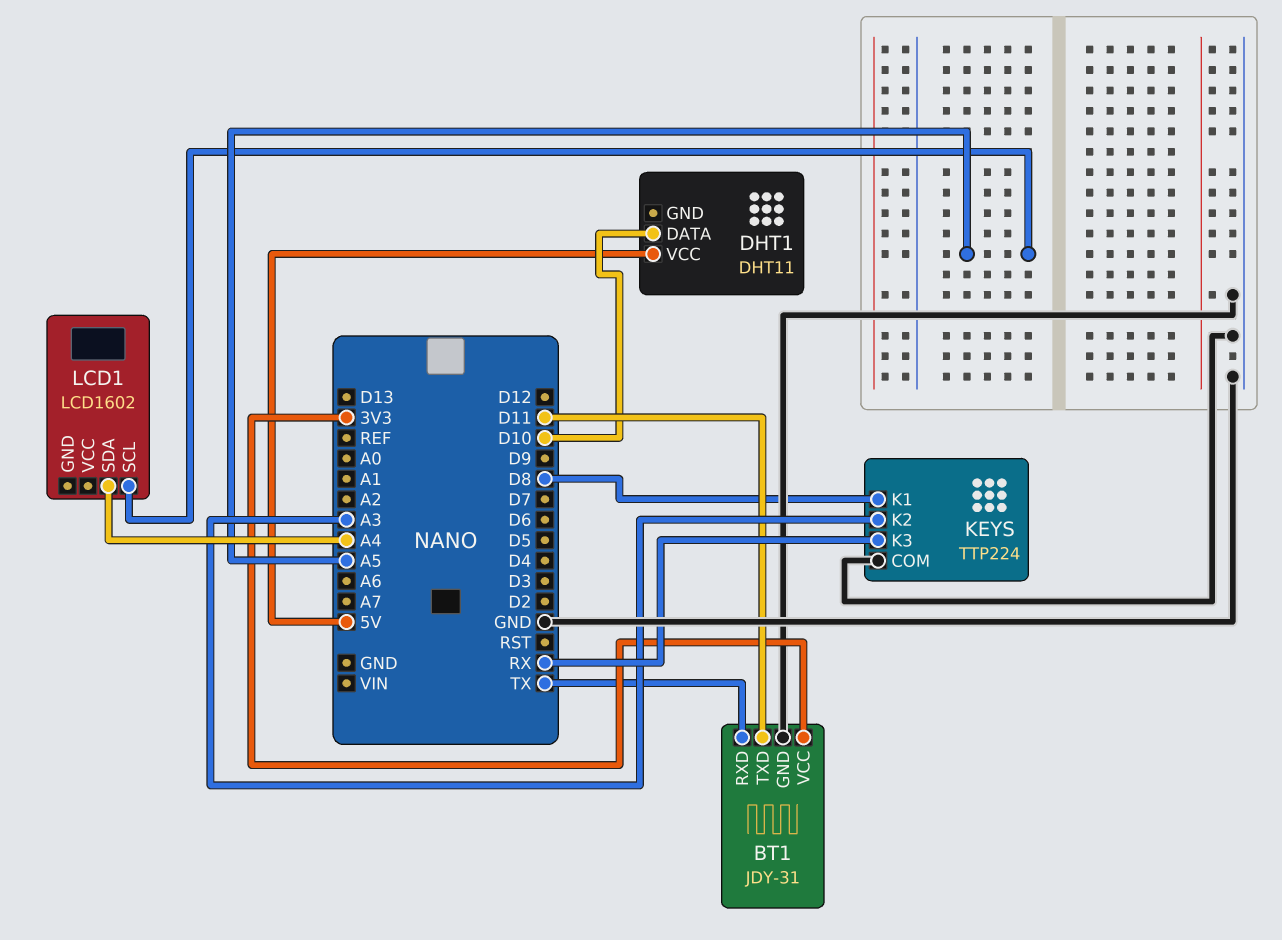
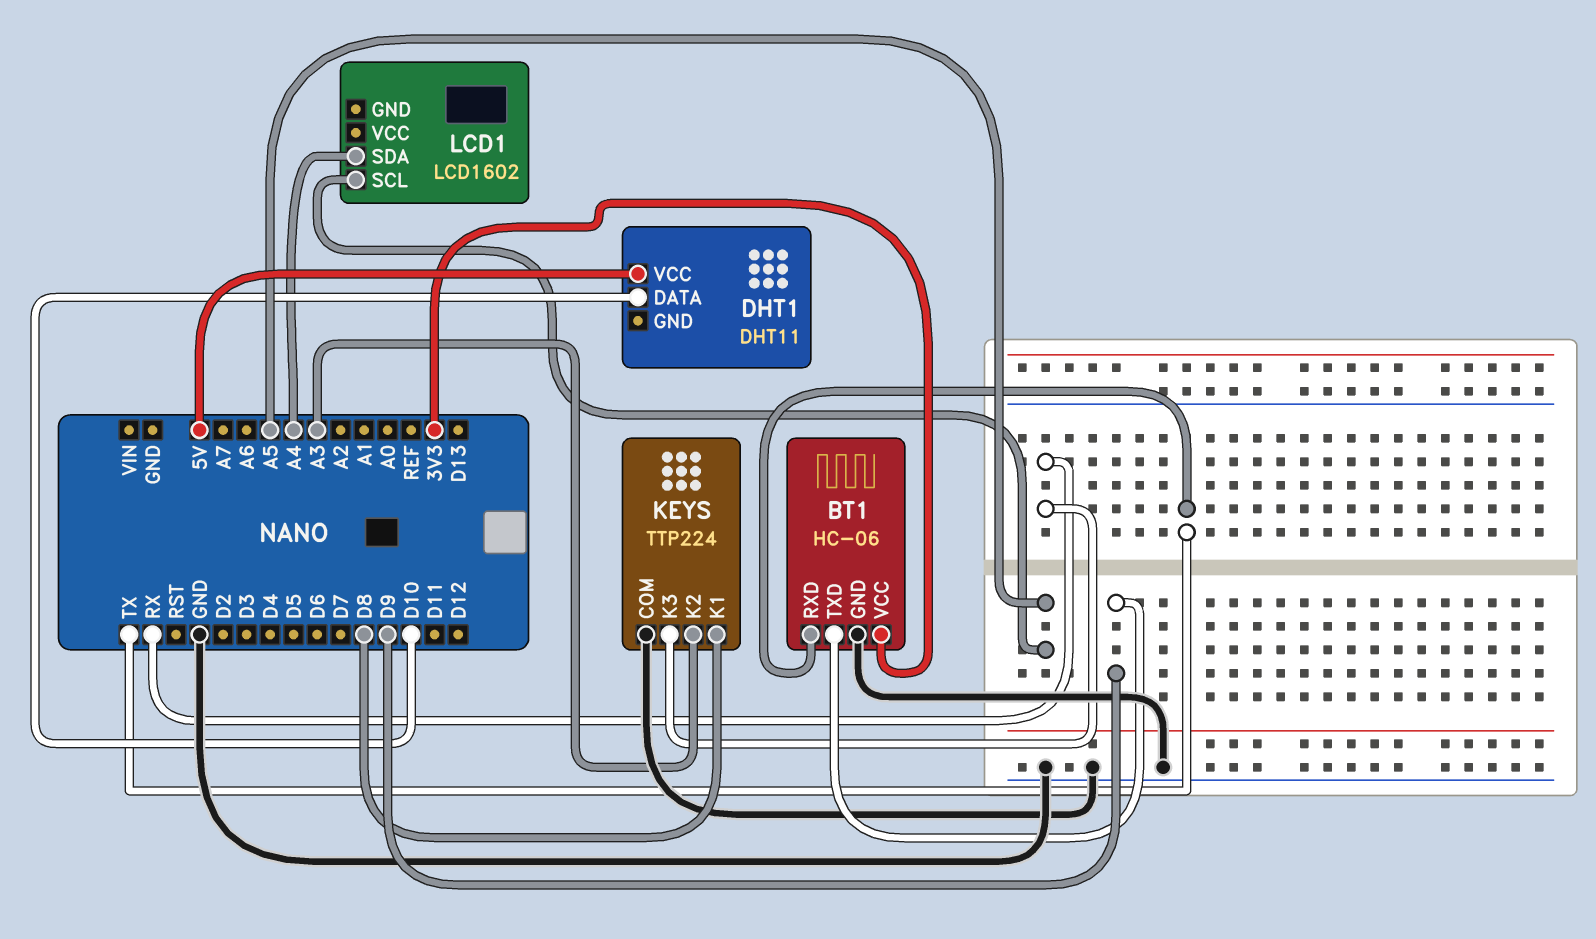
BT1: JDY-31 -> HC-06
BT1 pin TXD: D11 -> D9

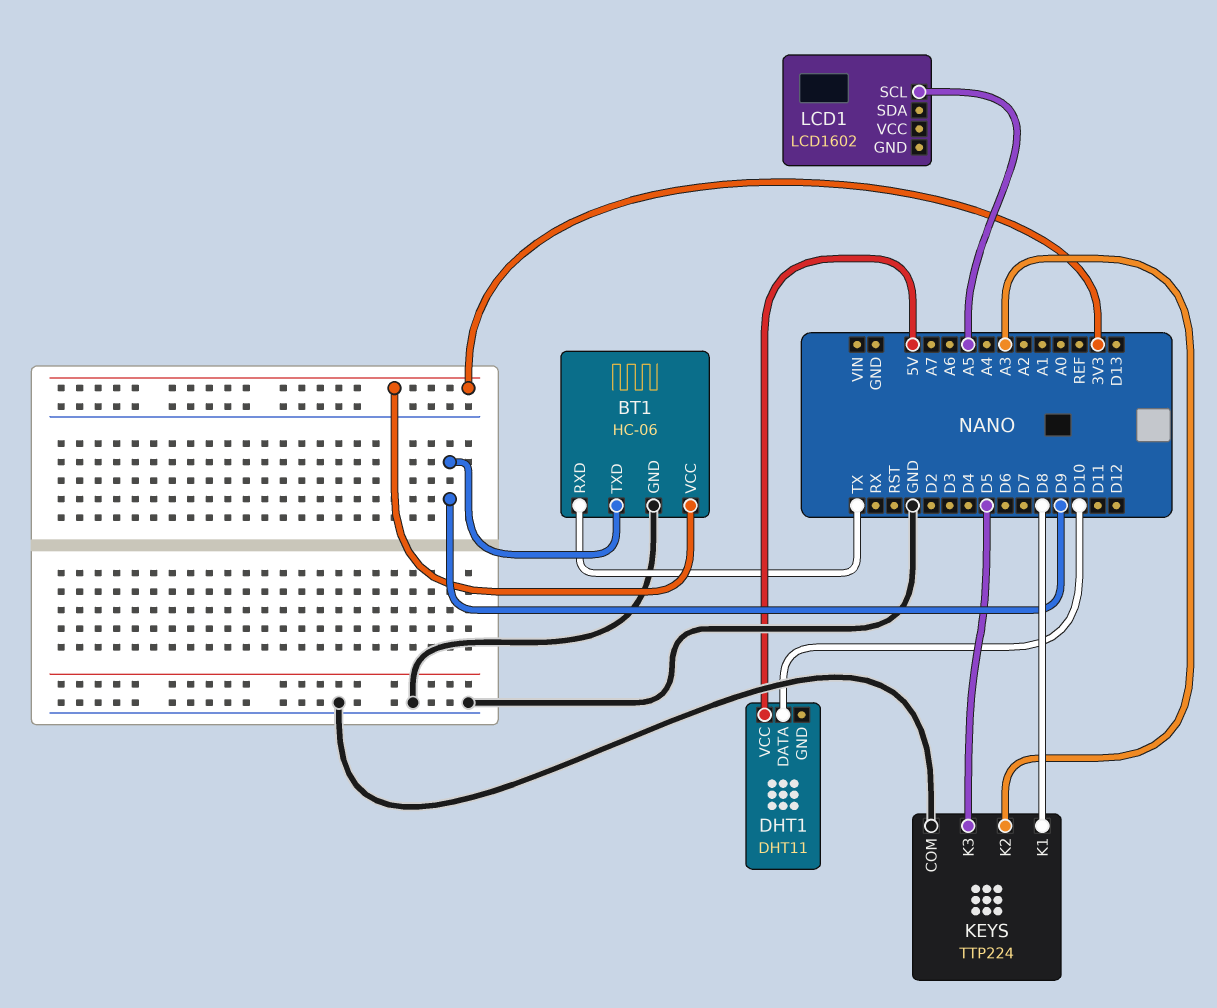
KEYS pin K3: RX -> D5
LCD1 pin SDA: A4 -> none

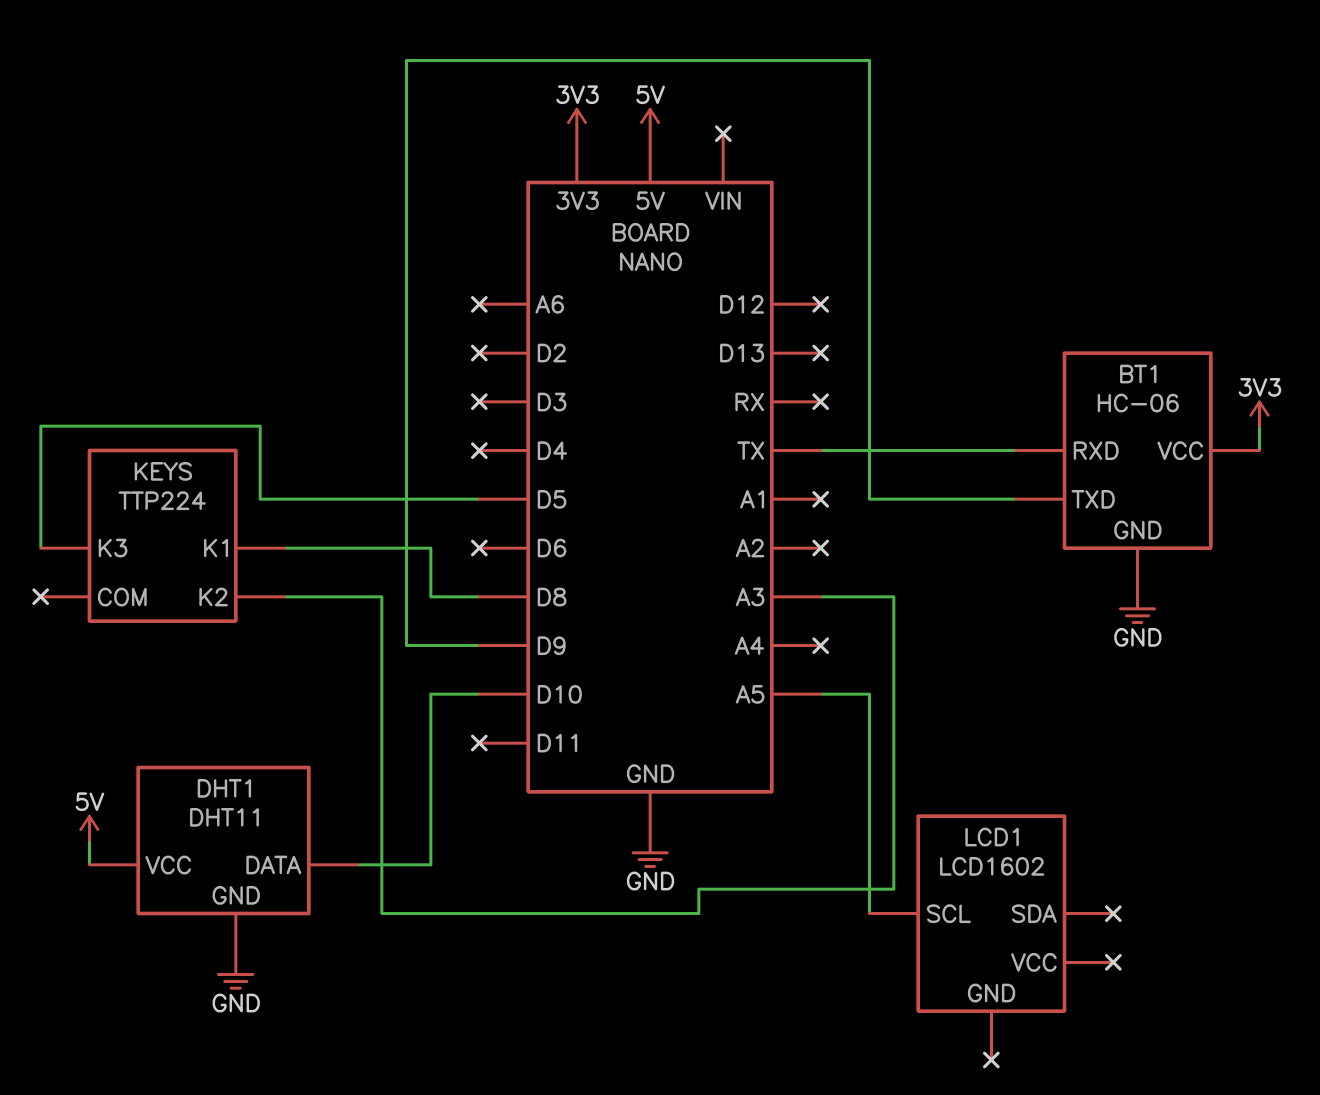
DHT1 pin GND: none -> GND
KEYS pin COM: GND -> none

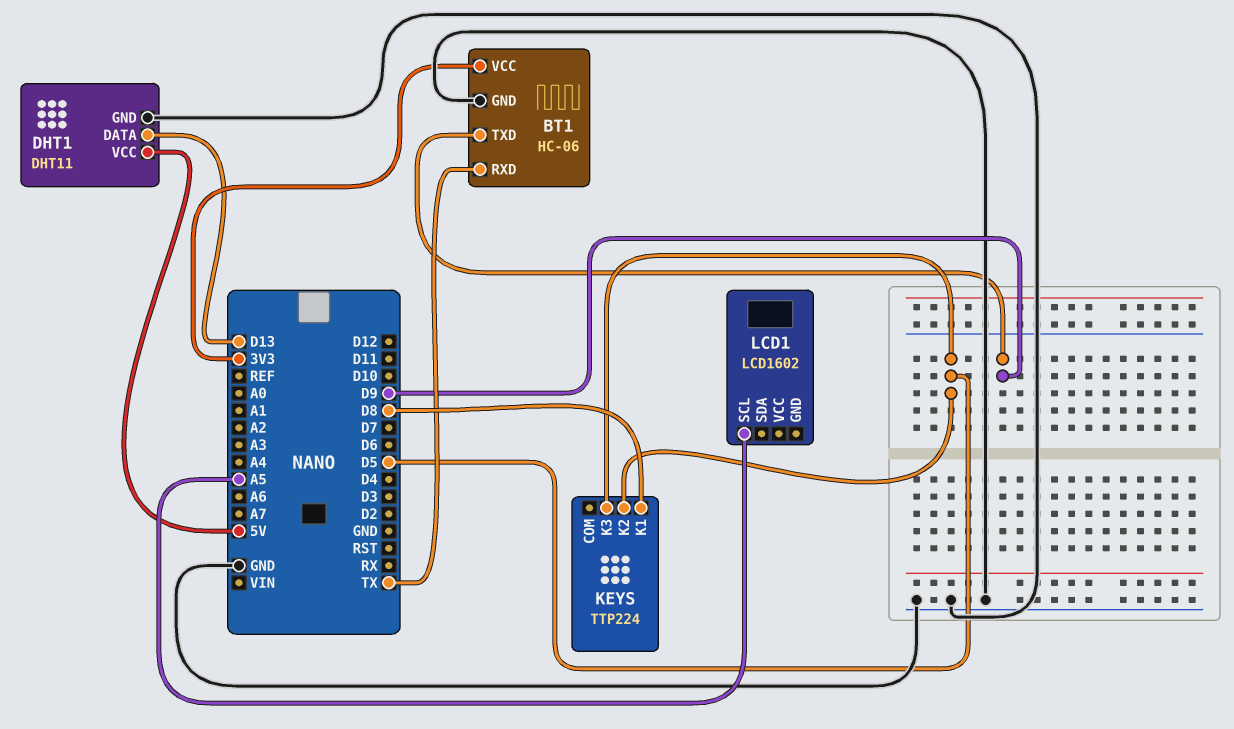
DHT1 pin DATA: D10 -> D13
KEYS pin K2: A3 -> D5

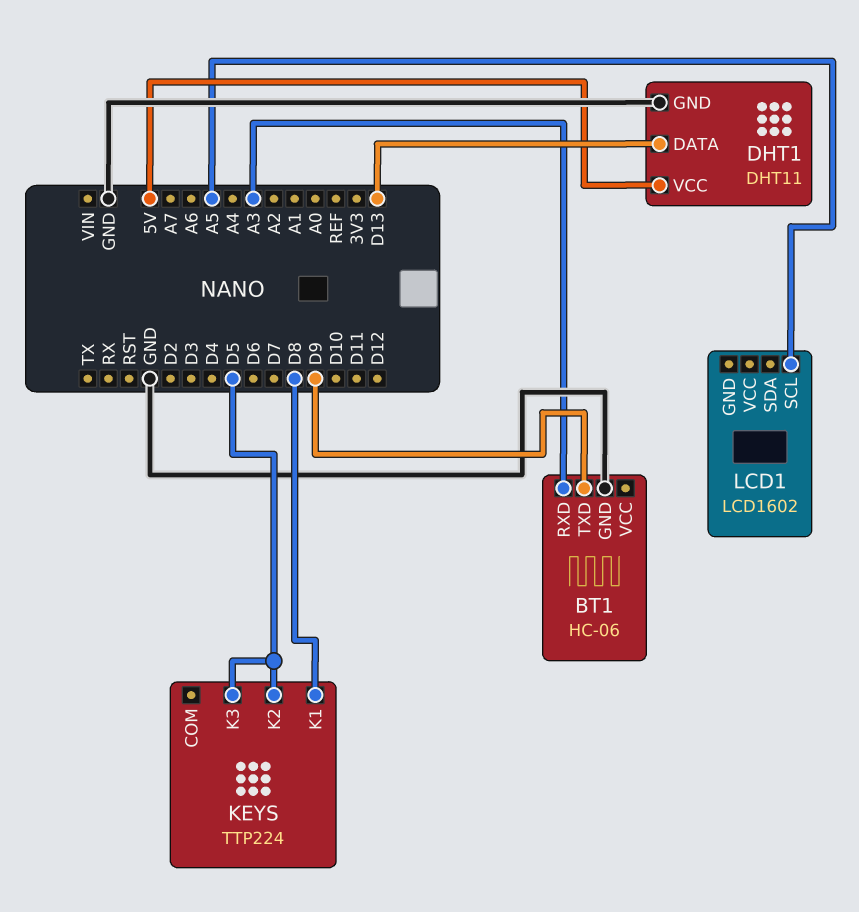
BT1 pin RXD: TX -> A3
BT1 pin VCC: 3V3 -> none

